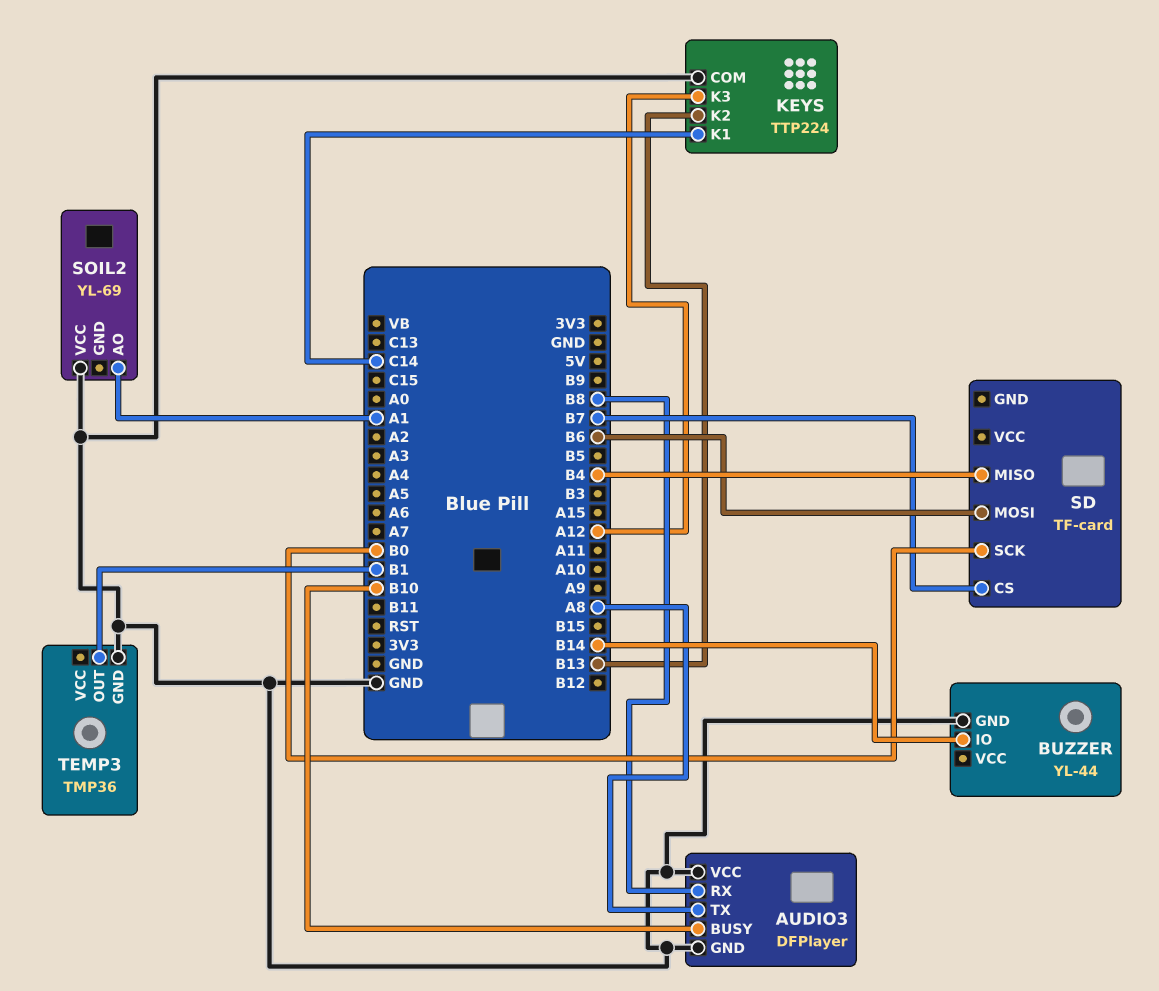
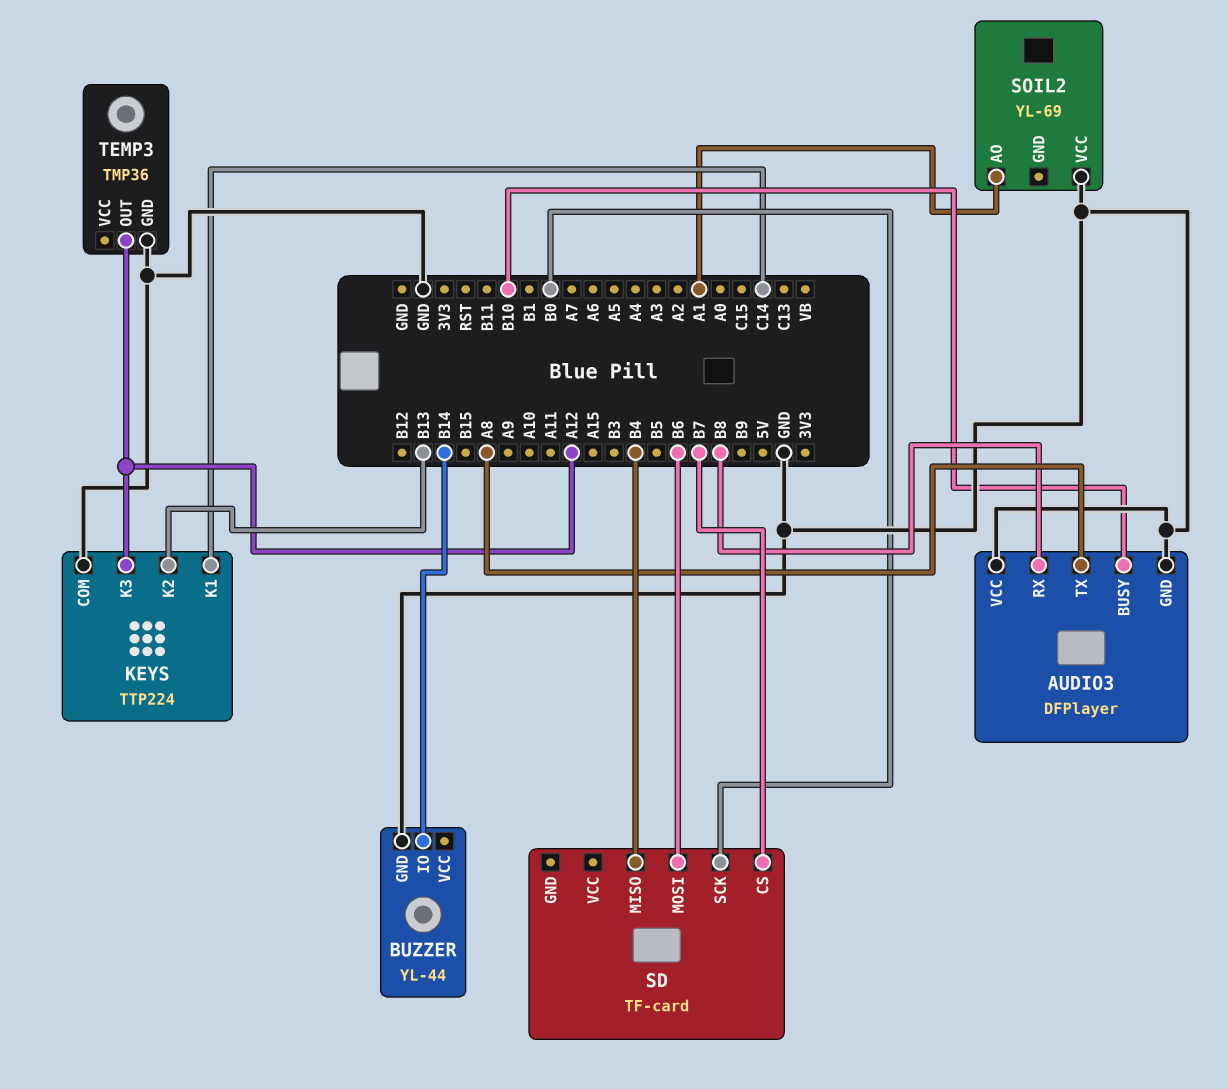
TEMP3 pin OUT: B1 -> A12

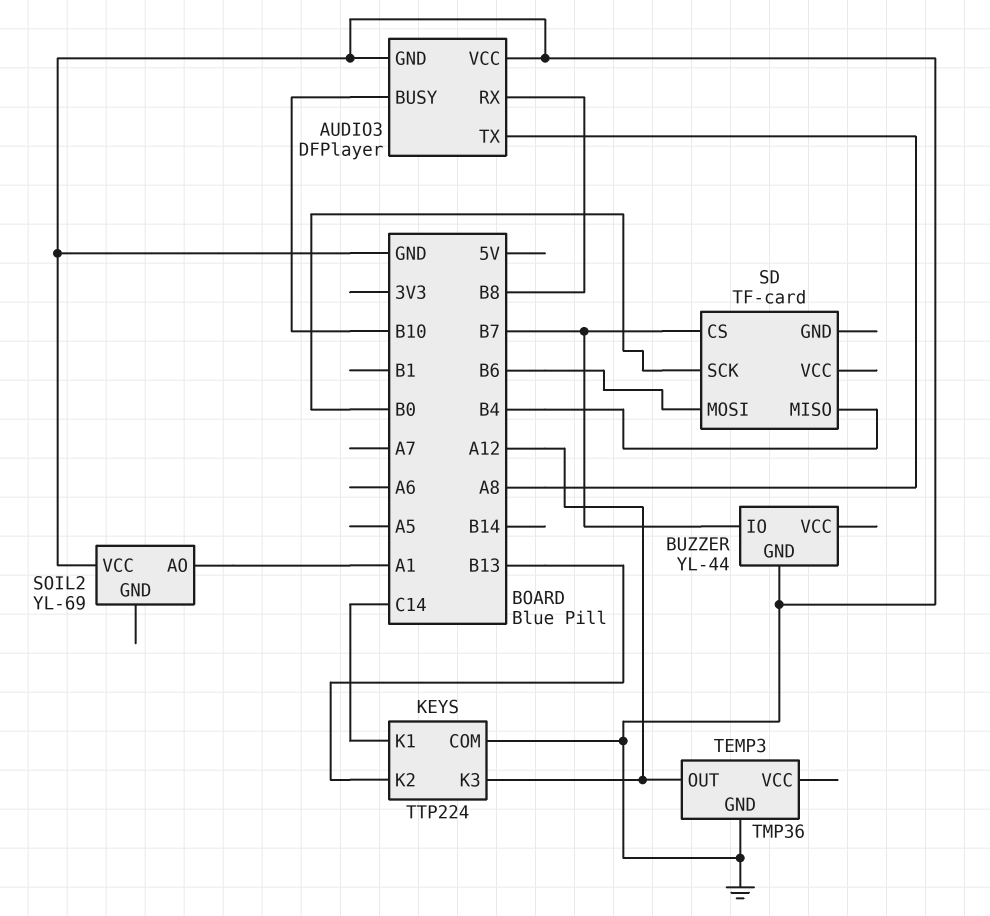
BUZZER pin IO: B14 -> B7

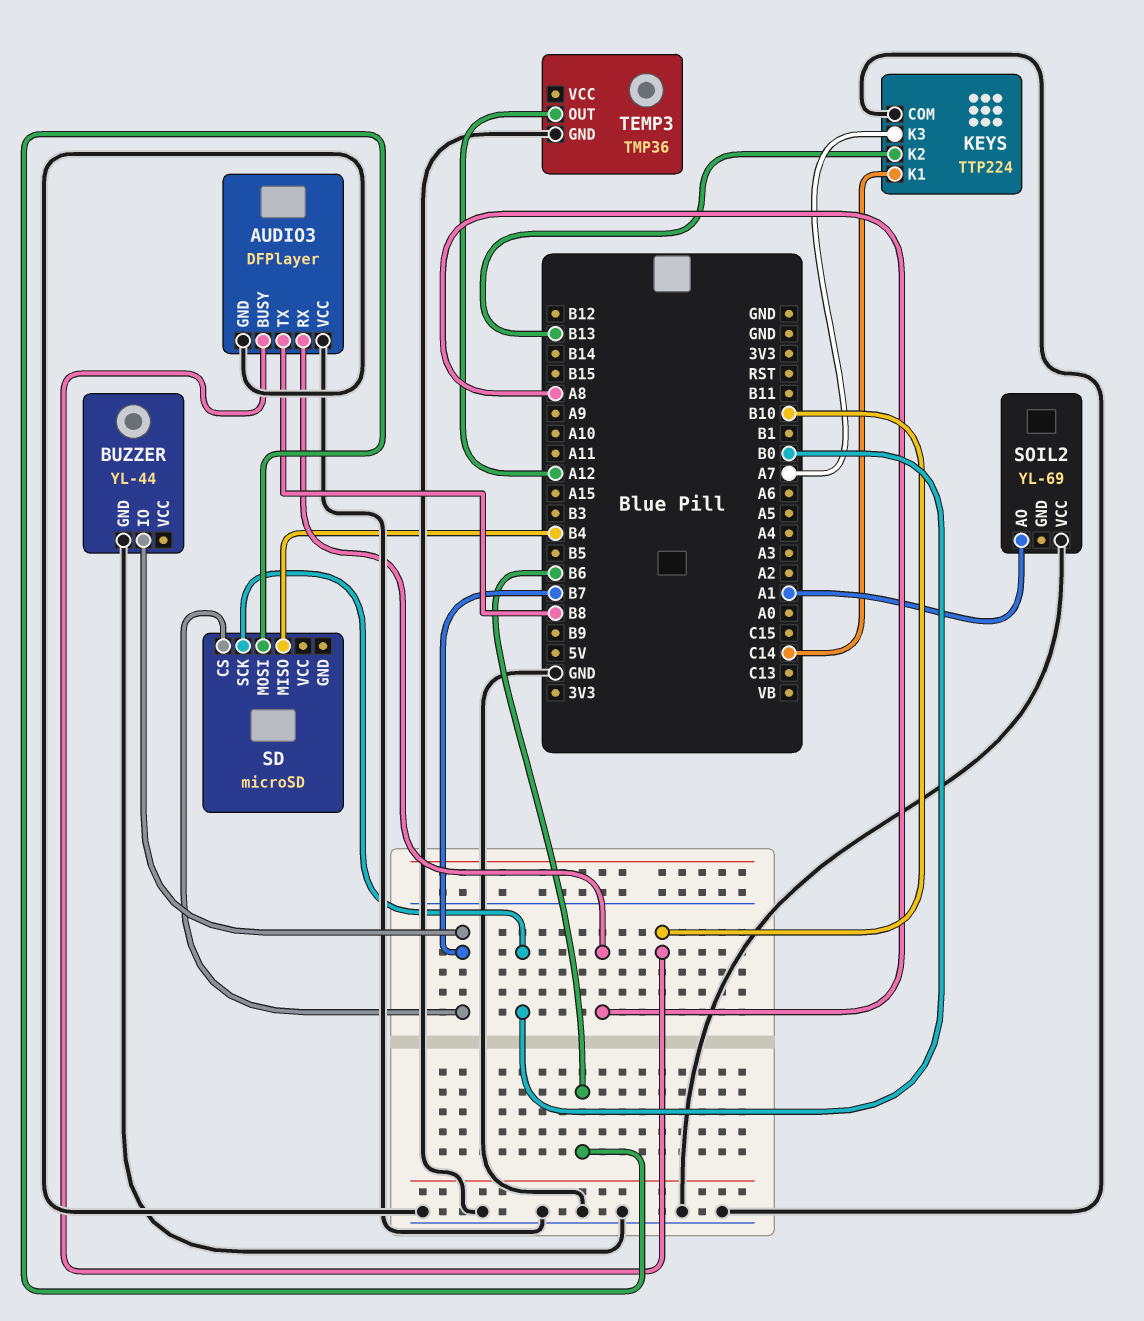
AUDIO3 pin RX: B8 -> A8
AUDIO3 pin TX: A8 -> B8
KEYS pin K3: A12 -> A7
SD: TF-card -> microSD

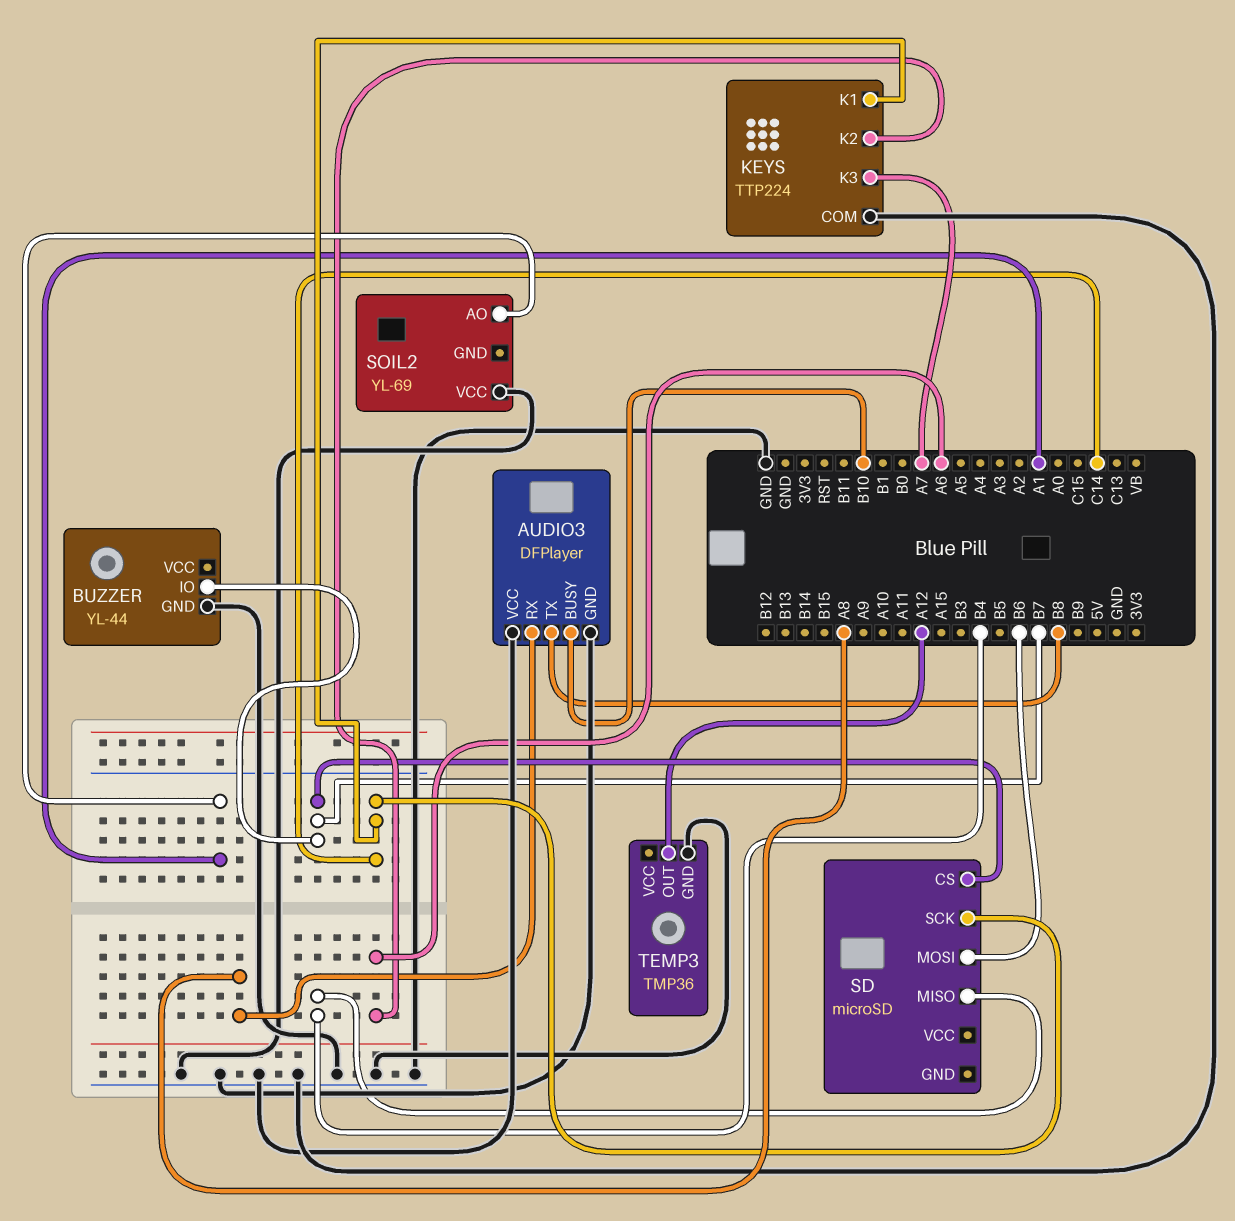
KEYS pin K2: B13 -> A6
SD pin SCK: B0 -> C14

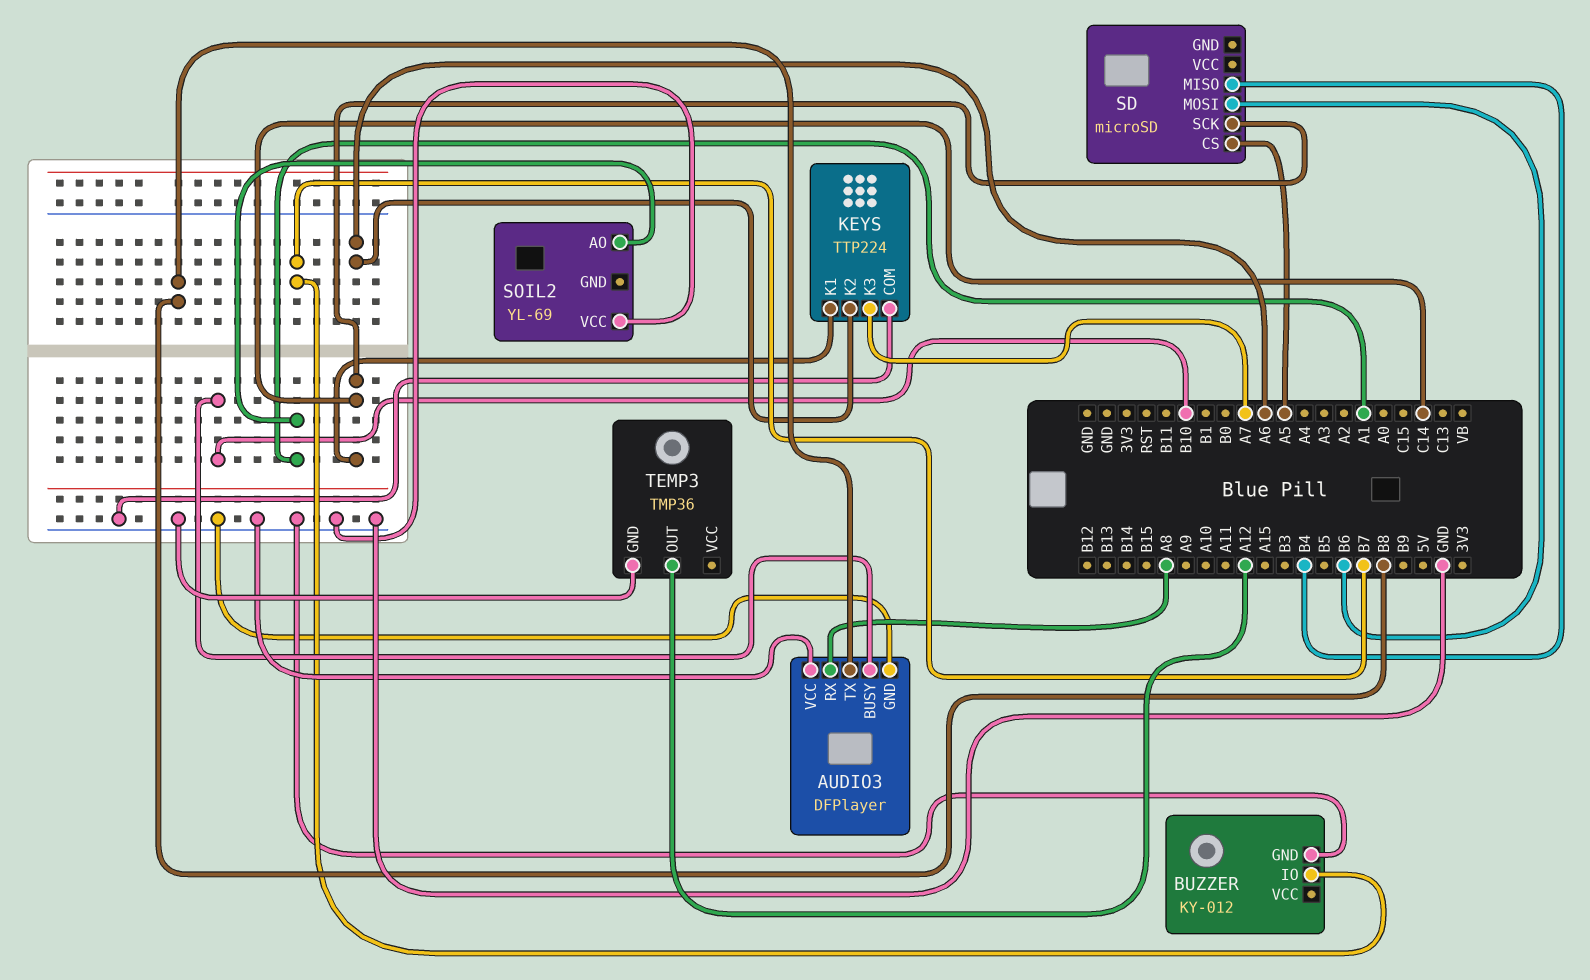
BUZZER: YL-44 -> KY-012
SD pin CS: B7 -> A5

